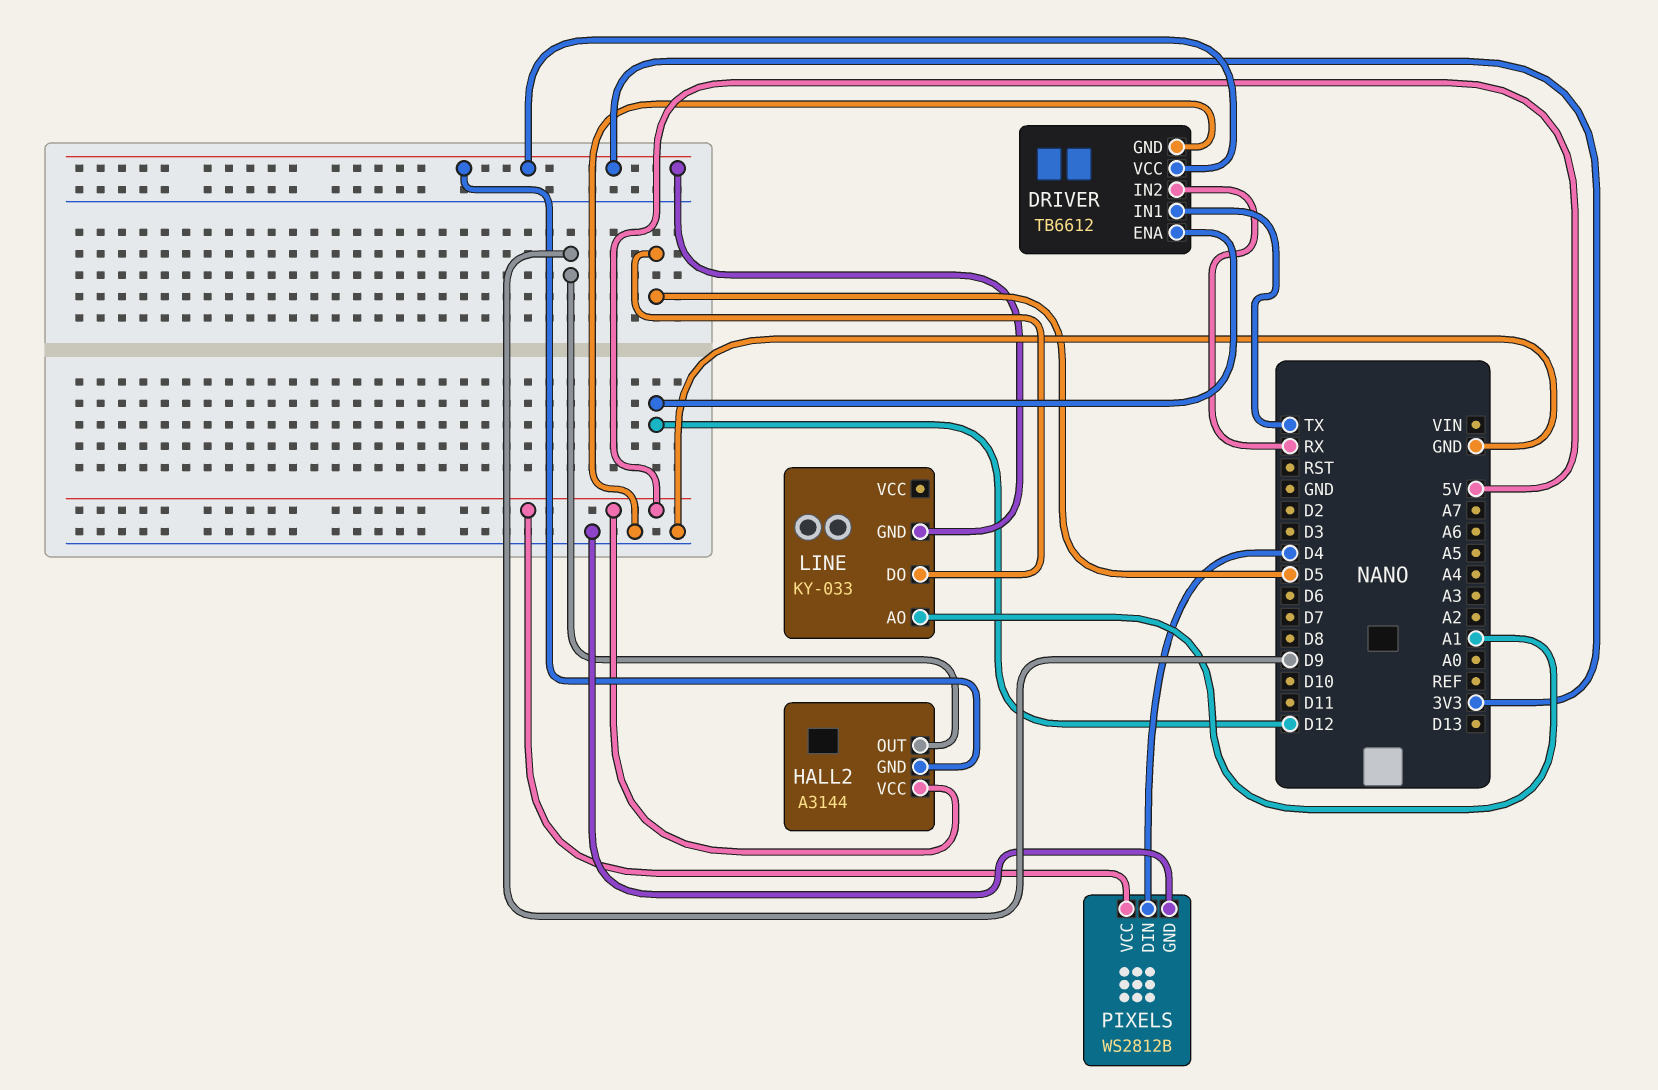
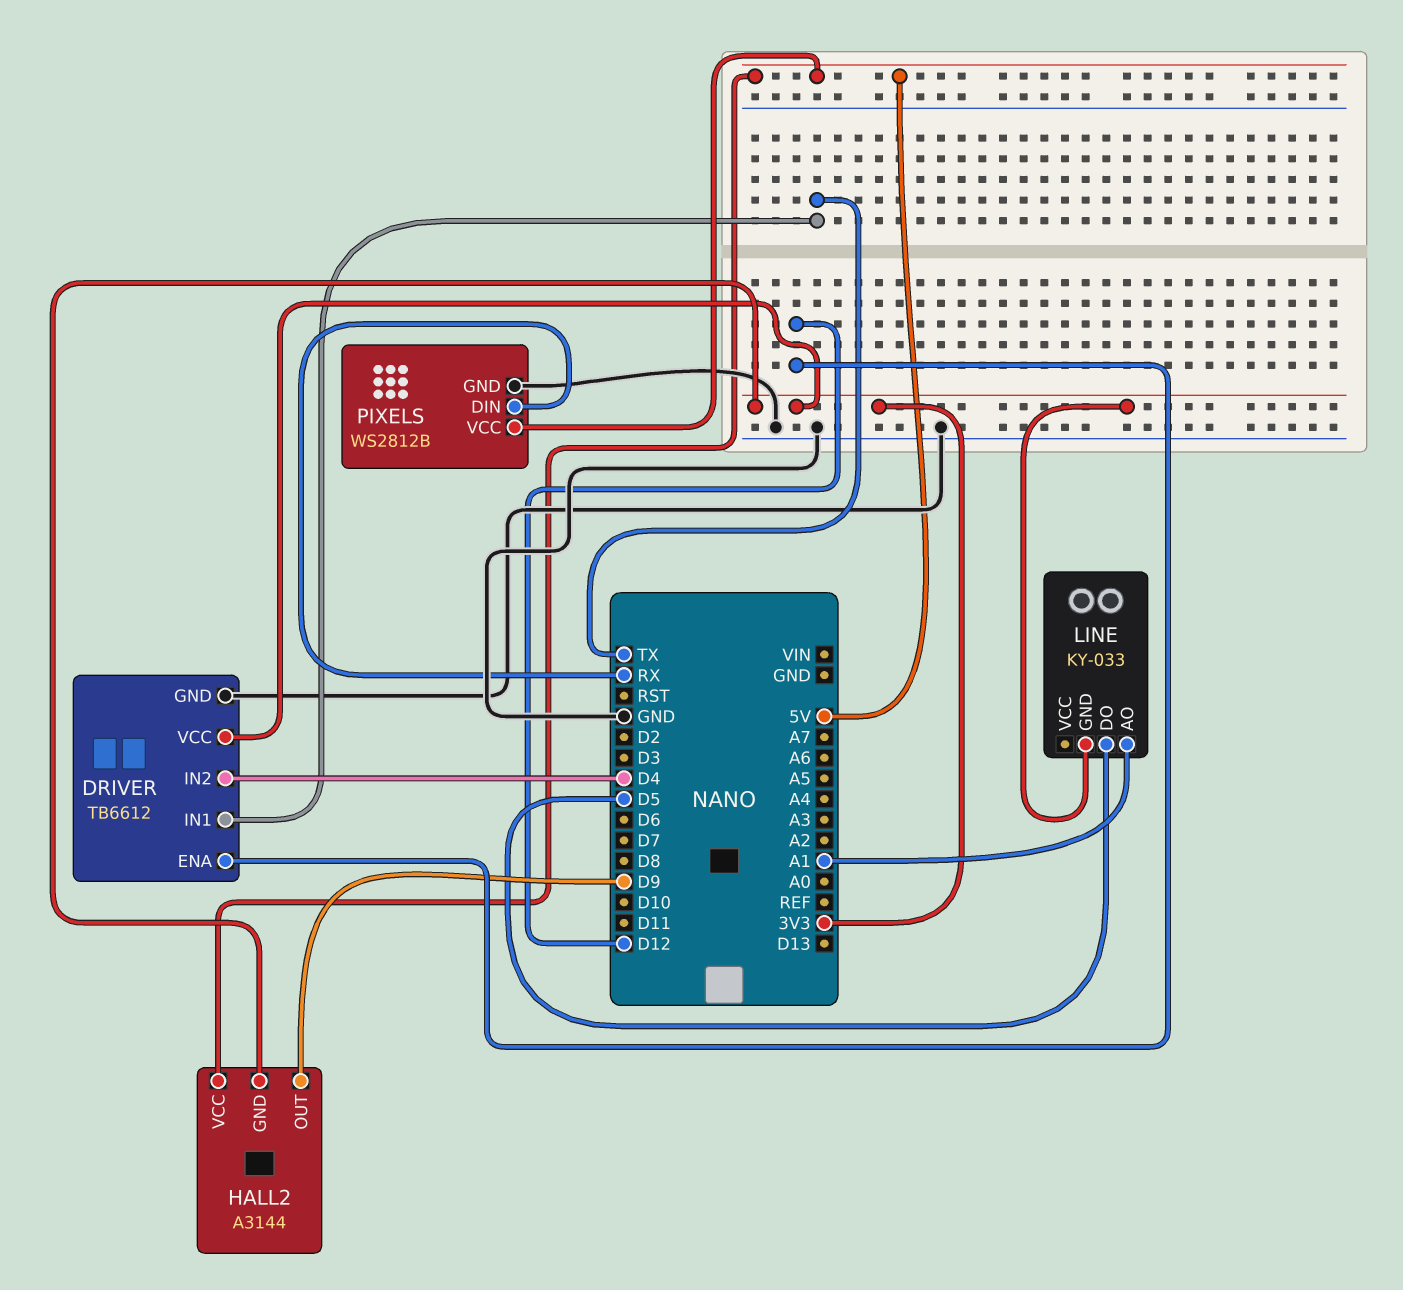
DRIVER pin IN2: RX -> D4
PIXELS pin DIN: D4 -> RX

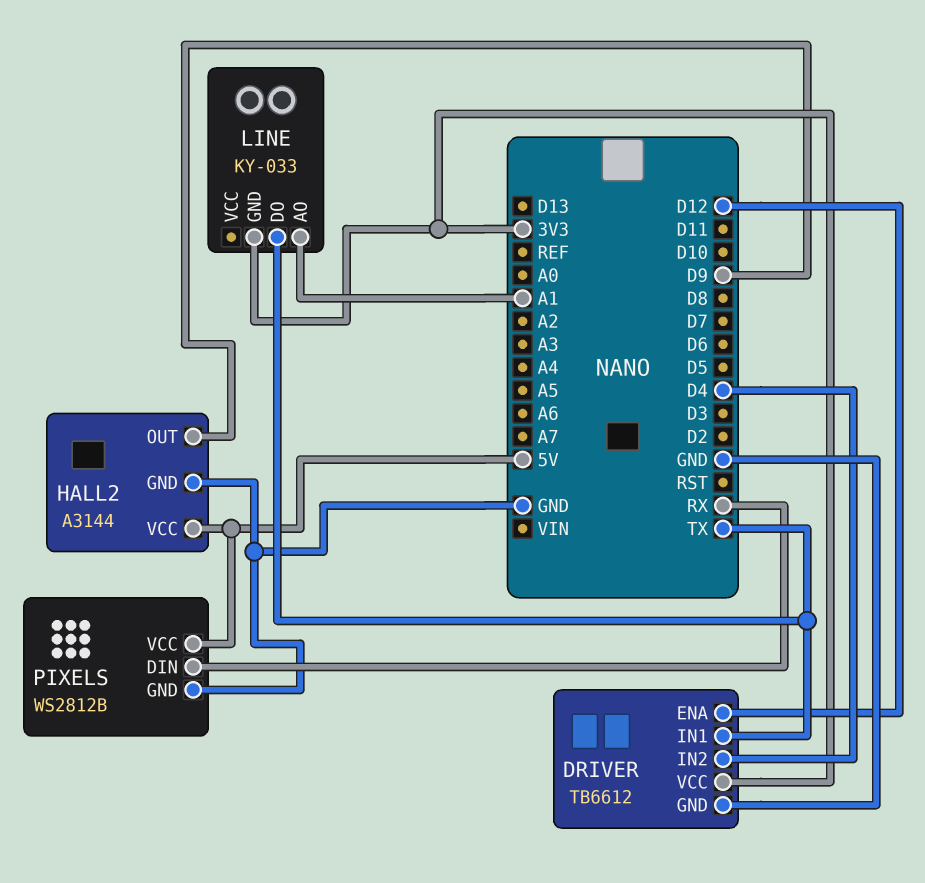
HALL2 pin GND: 3V3 -> GND
LINE pin DO: D5 -> TX

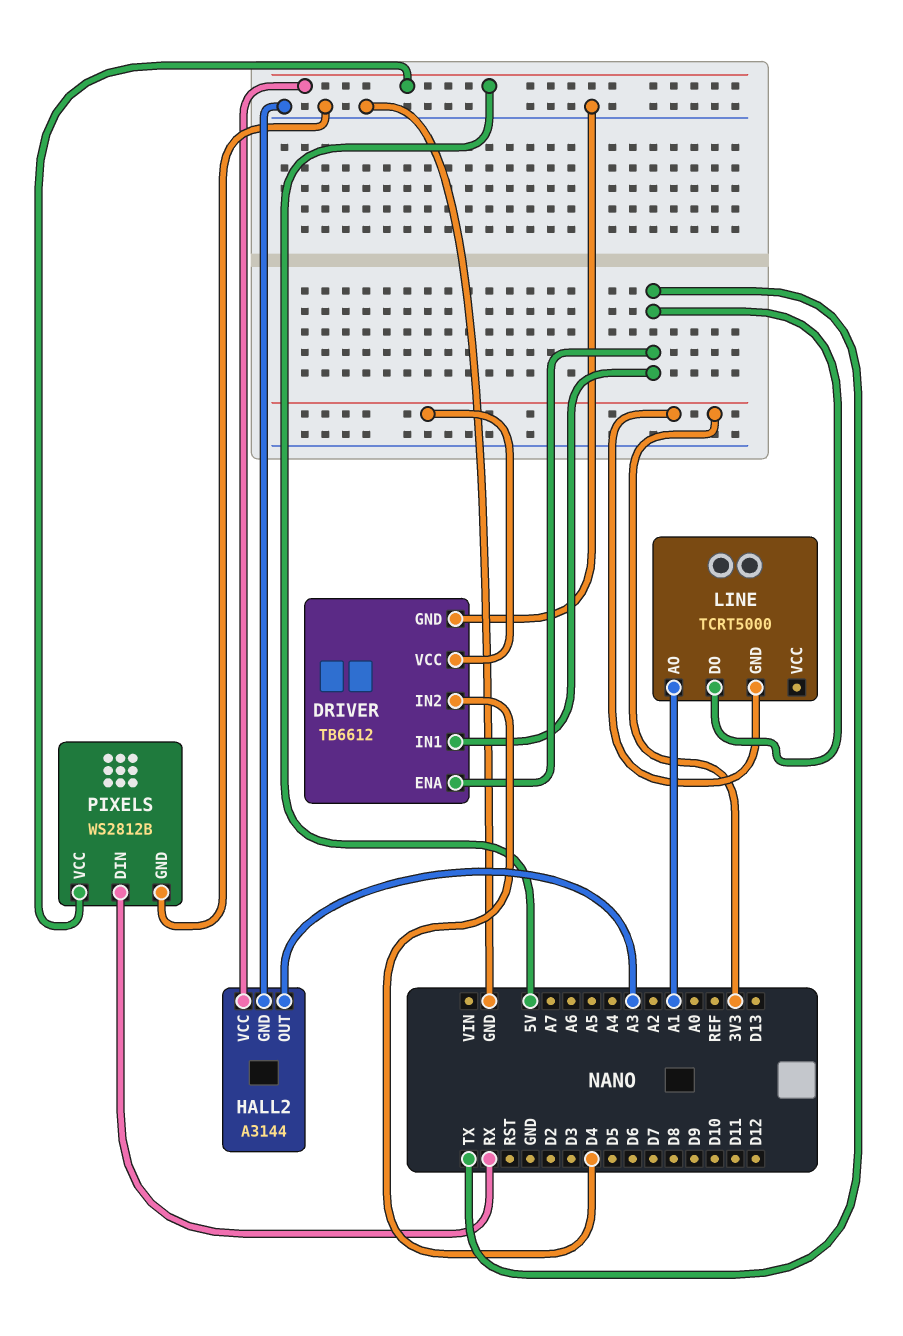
DRIVER pin ENA: D12 -> TX
HALL2 pin OUT: D9 -> A3
LINE: KY-033 -> TCRT5000

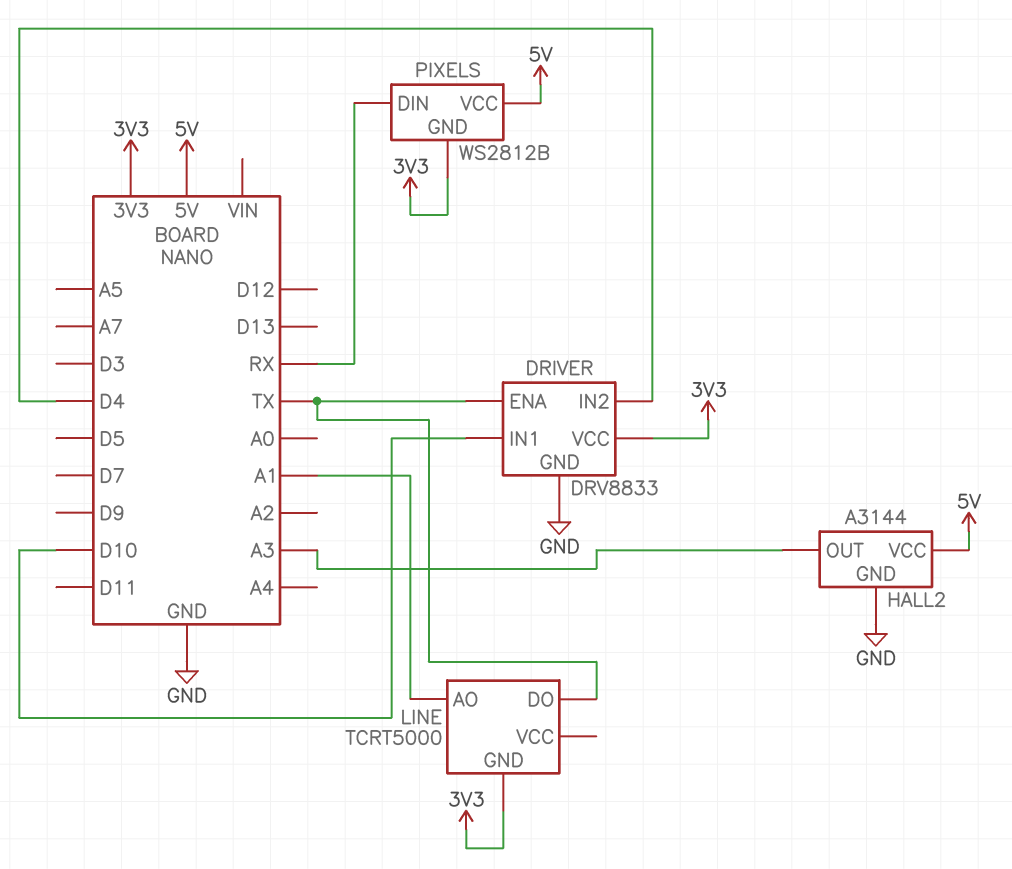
DRIVER: TB6612 -> DRV8833
DRIVER pin IN1: TX -> D10
PIXELS pin GND: GND -> 3V3

